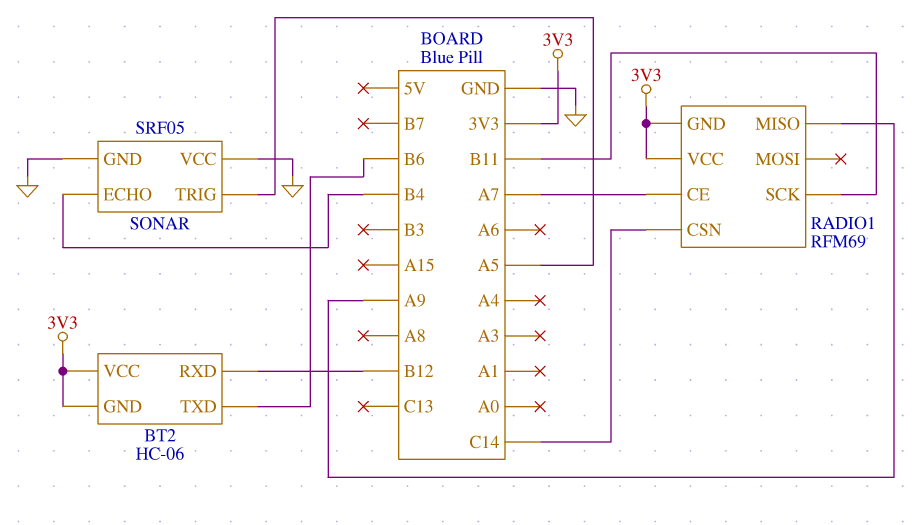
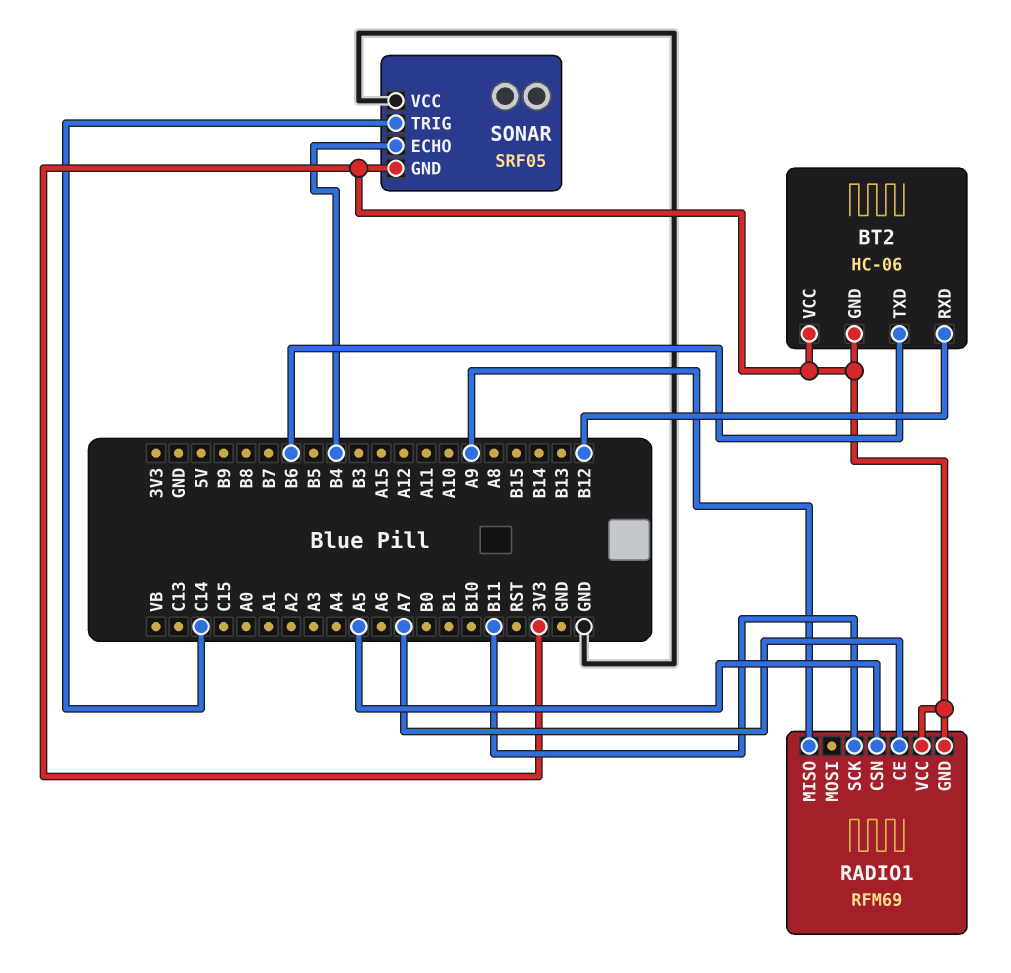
RADIO1 pin CSN: C14 -> A5
SONAR pin GND: GND -> 3V3
SONAR pin TRIG: A5 -> C14

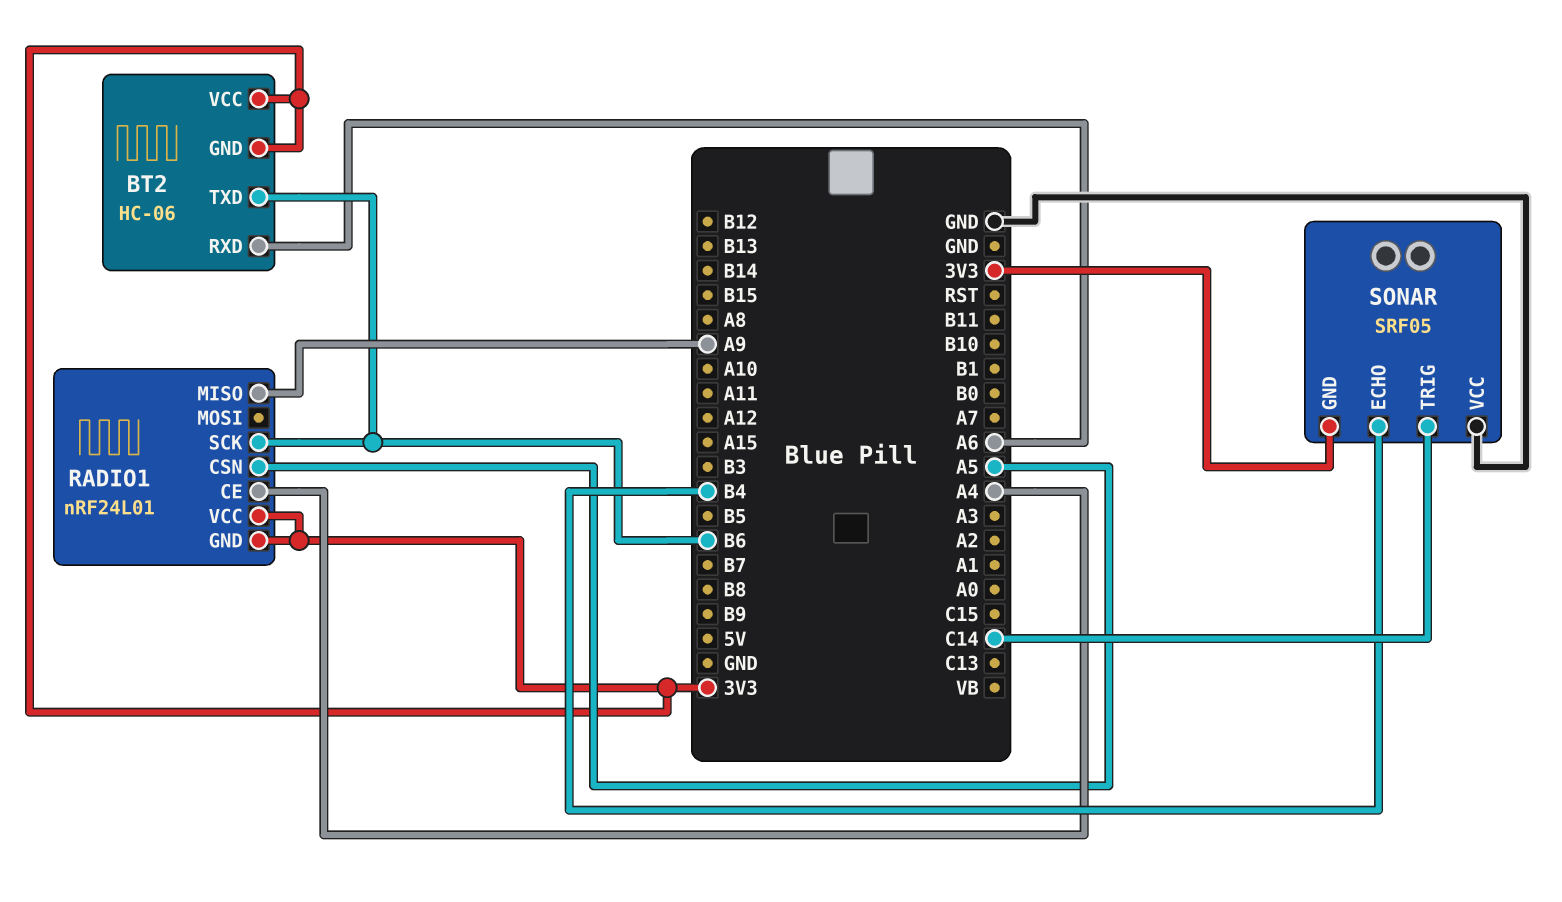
BT2 pin RXD: B12 -> A6
RADIO1: RFM69 -> nRF24L01
RADIO1 pin CE: A7 -> A4
RADIO1 pin SCK: B11 -> B6

